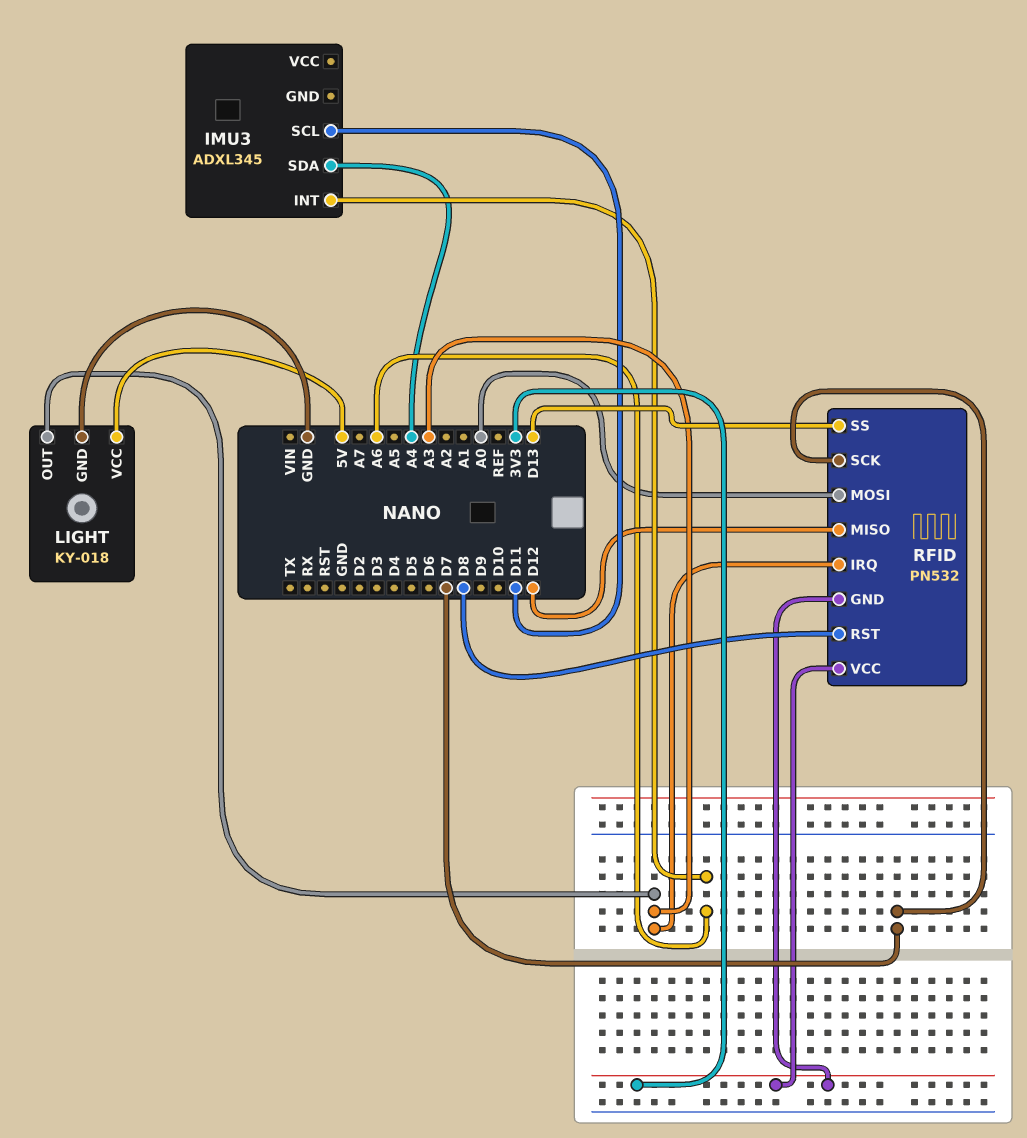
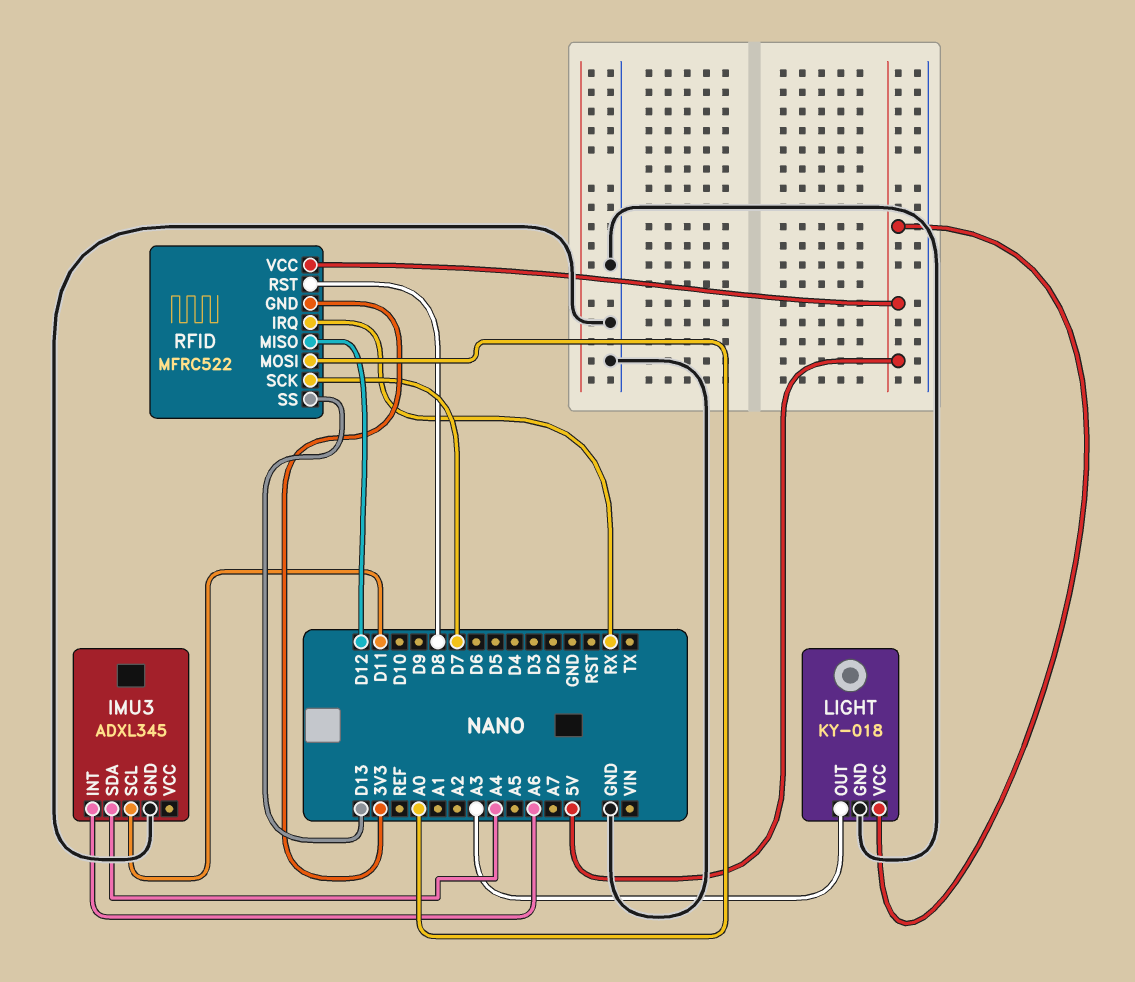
IMU3 pin GND: none -> GND
RFID: PN532 -> MFRC522
RFID pin IRQ: A3 -> RX
RFID pin VCC: 3V3 -> 5V

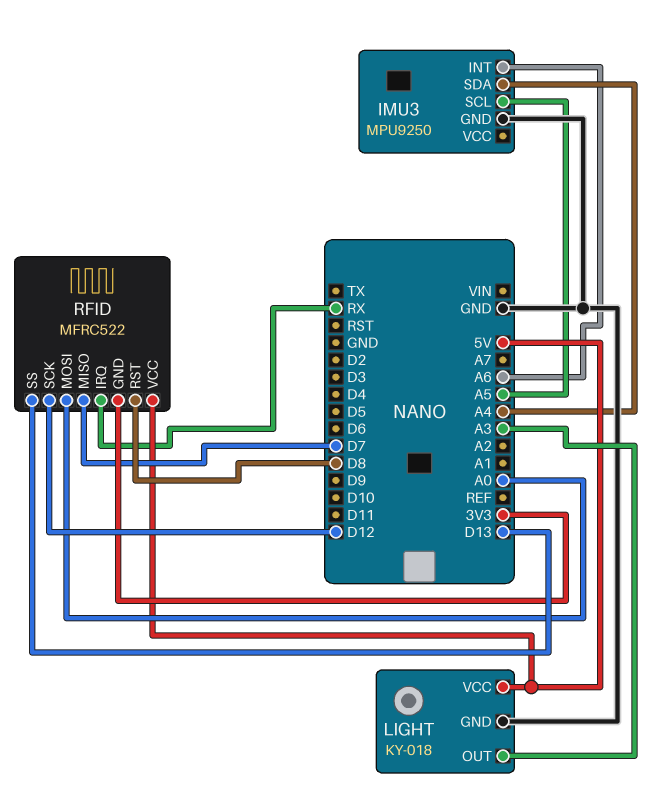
IMU3: ADXL345 -> MPU9250
IMU3 pin SCL: D11 -> A5
RFID pin MISO: D12 -> D7
RFID pin SCK: D7 -> D12

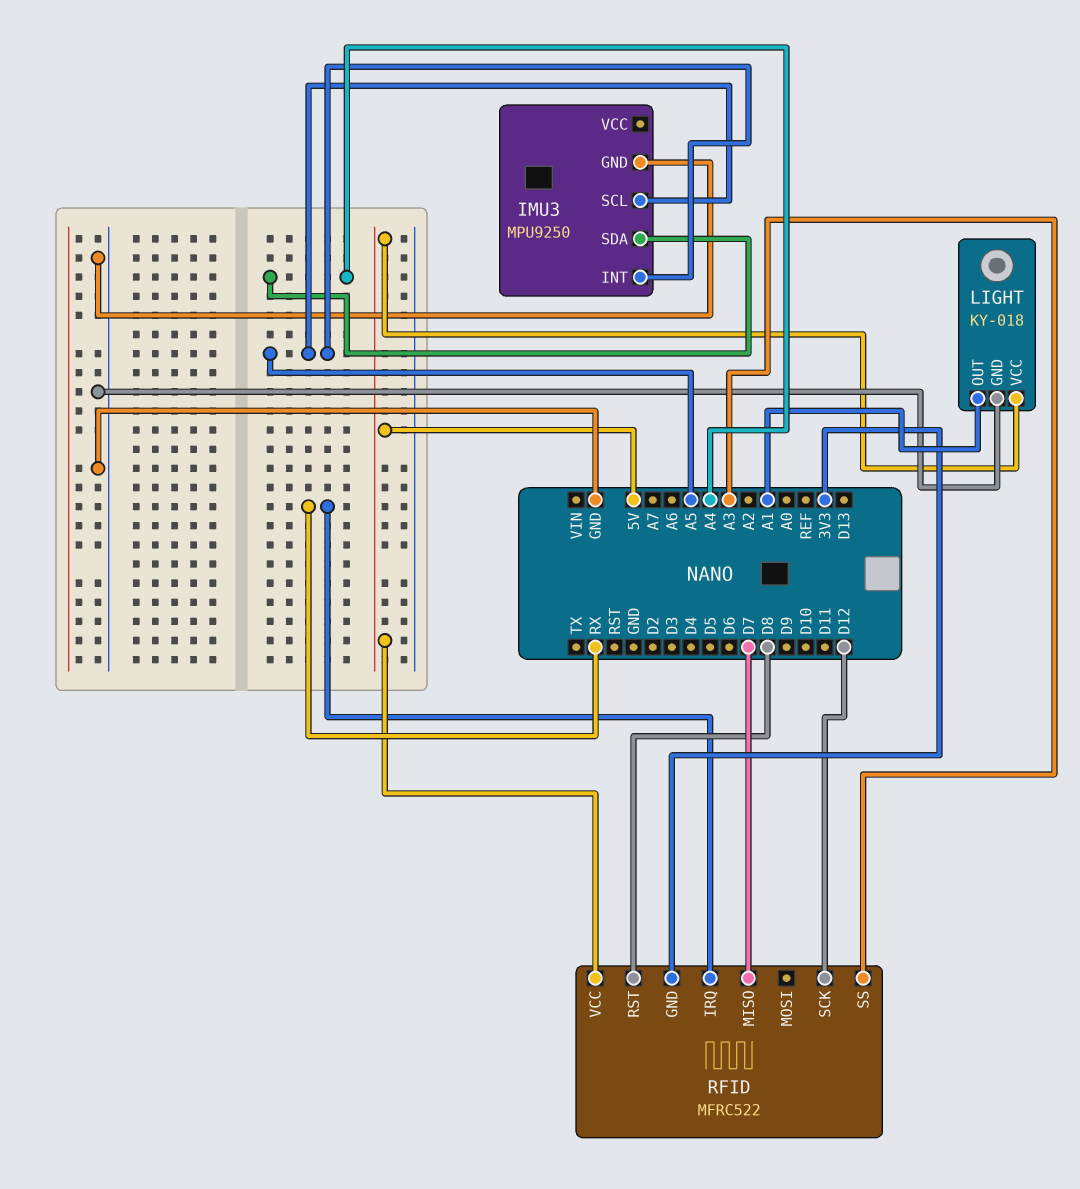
IMU3 pin INT: A6 -> A5
LIGHT pin OUT: A3 -> A1
RFID pin MOSI: A0 -> none
RFID pin SS: D13 -> A3

